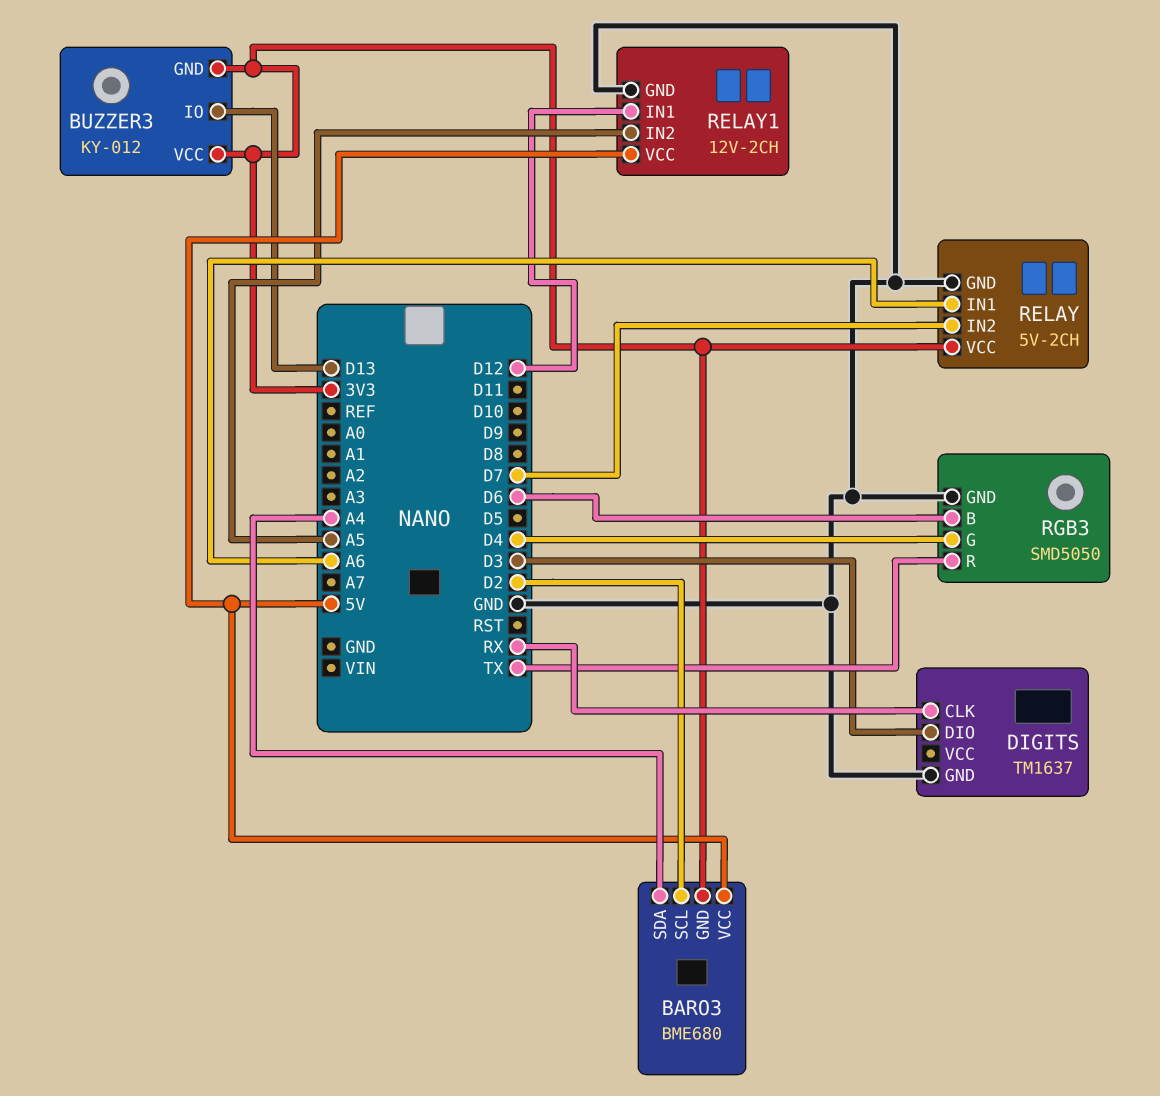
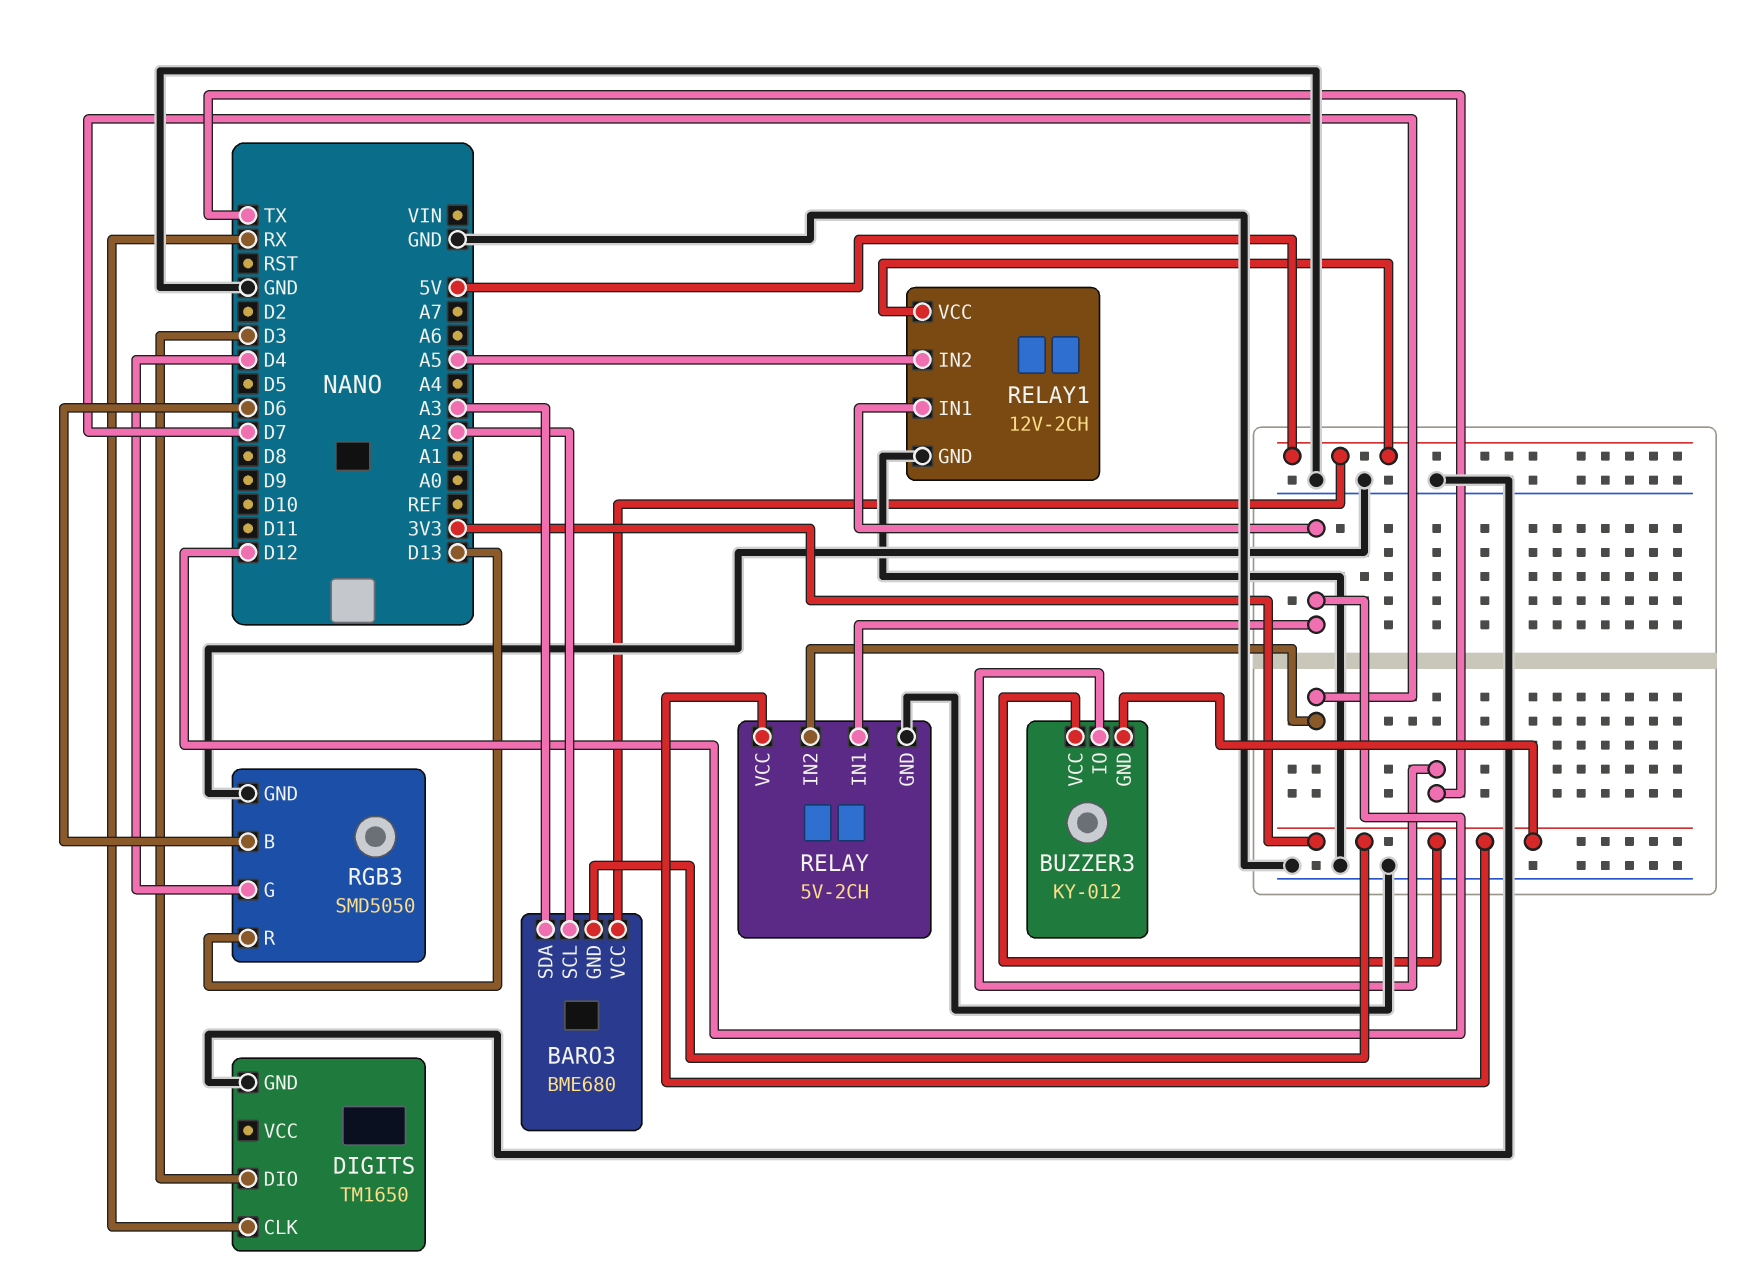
BARO3 pin SCL: D2 -> A2
BARO3 pin SDA: A4 -> A3
BUZZER3 pin IO: D13 -> TX
DIGITS: TM1637 -> TM1650
RELAY pin IN1: A6 -> D12
RGB3 pin R: TX -> D13

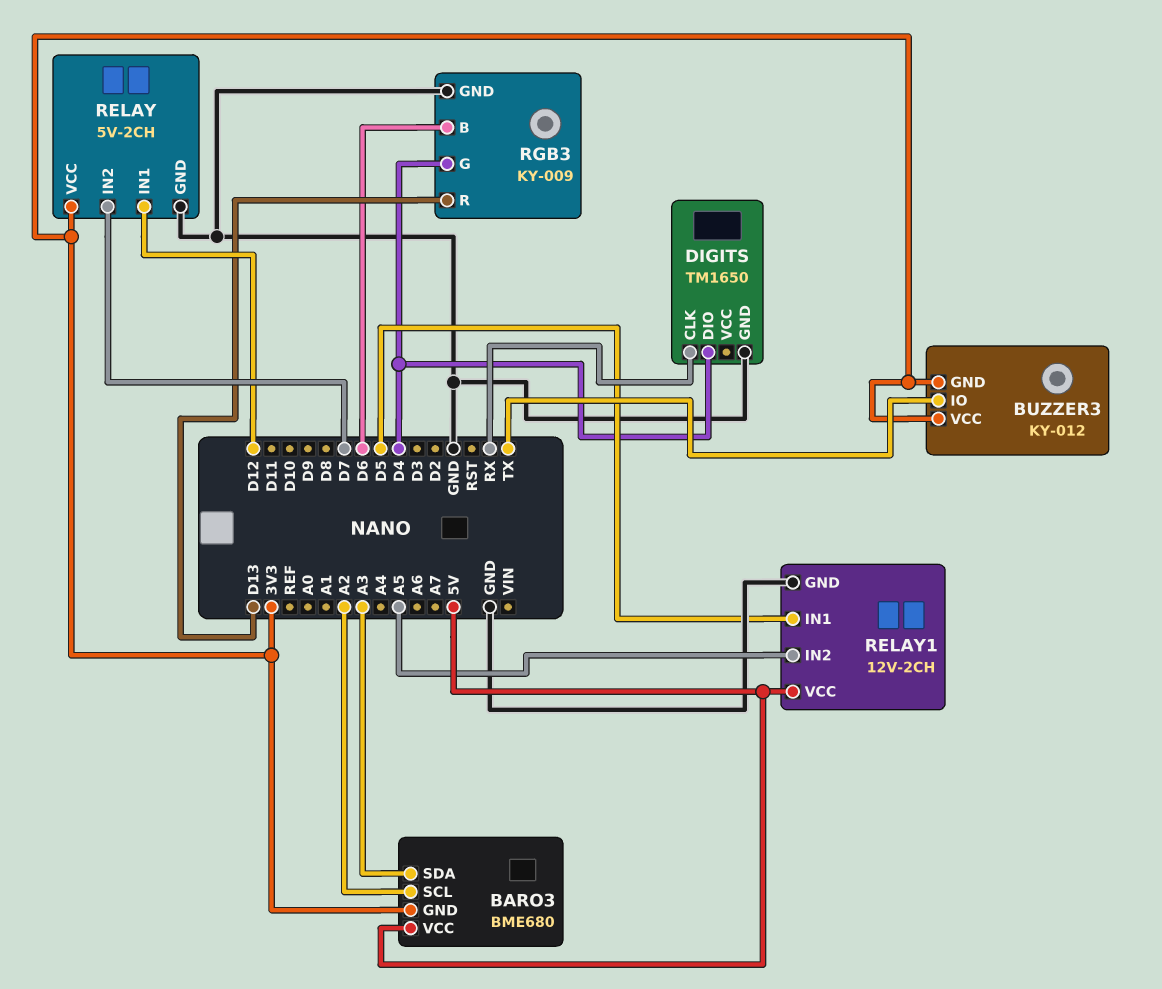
DIGITS pin DIO: D3 -> D4
RELAY1 pin IN1: D12 -> D5
RGB3: SMD5050 -> KY-009

